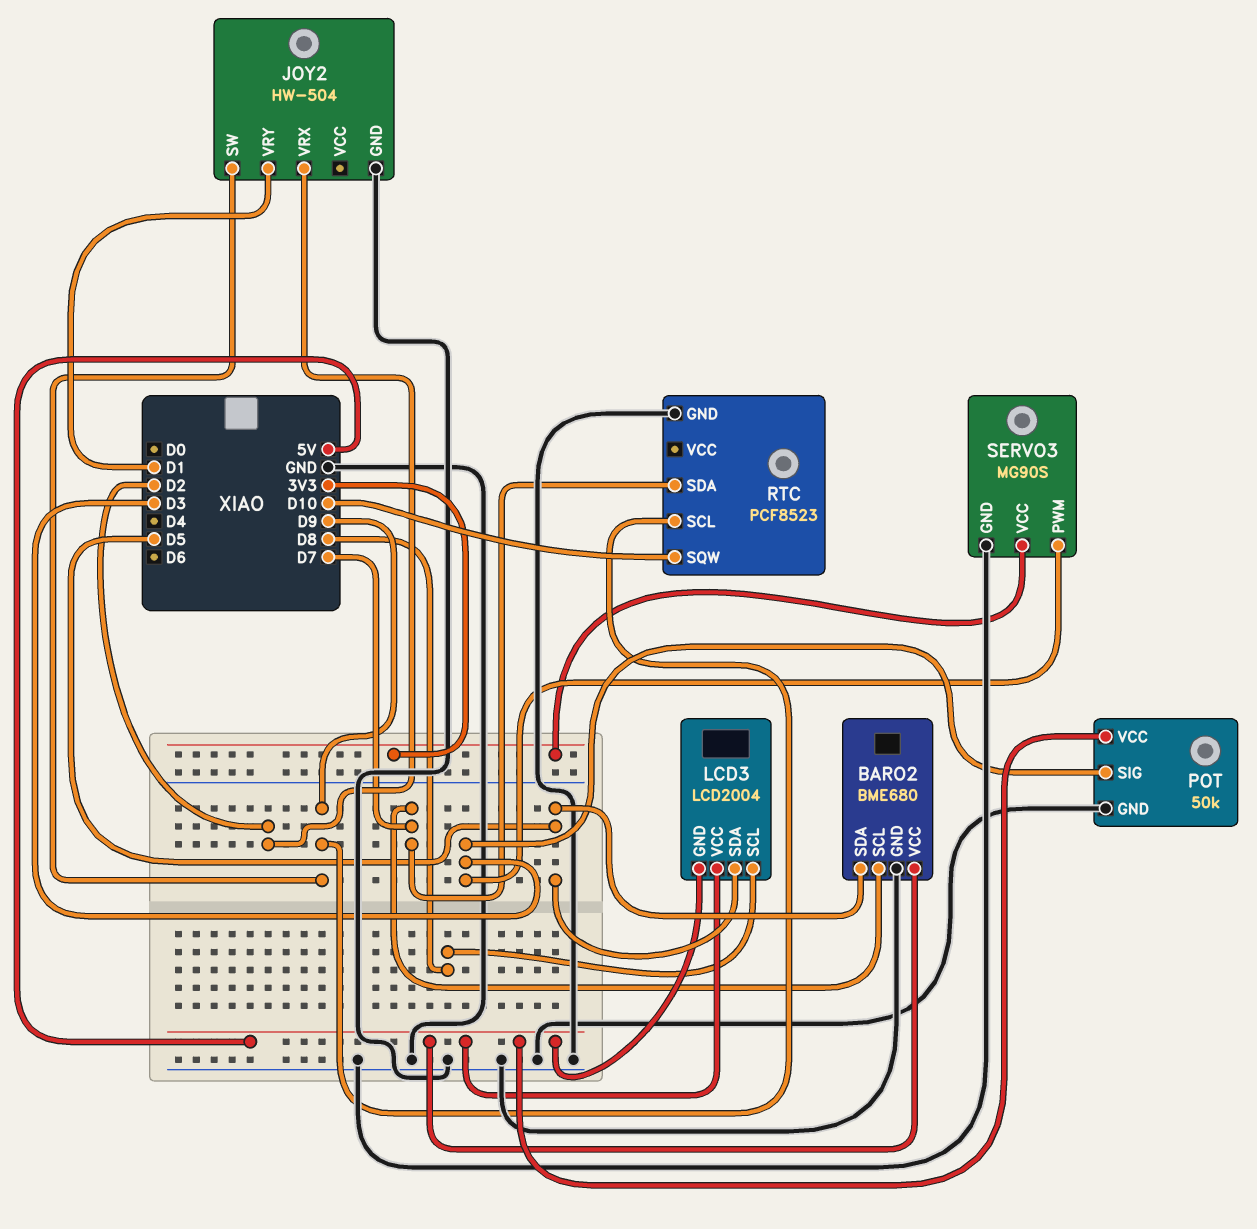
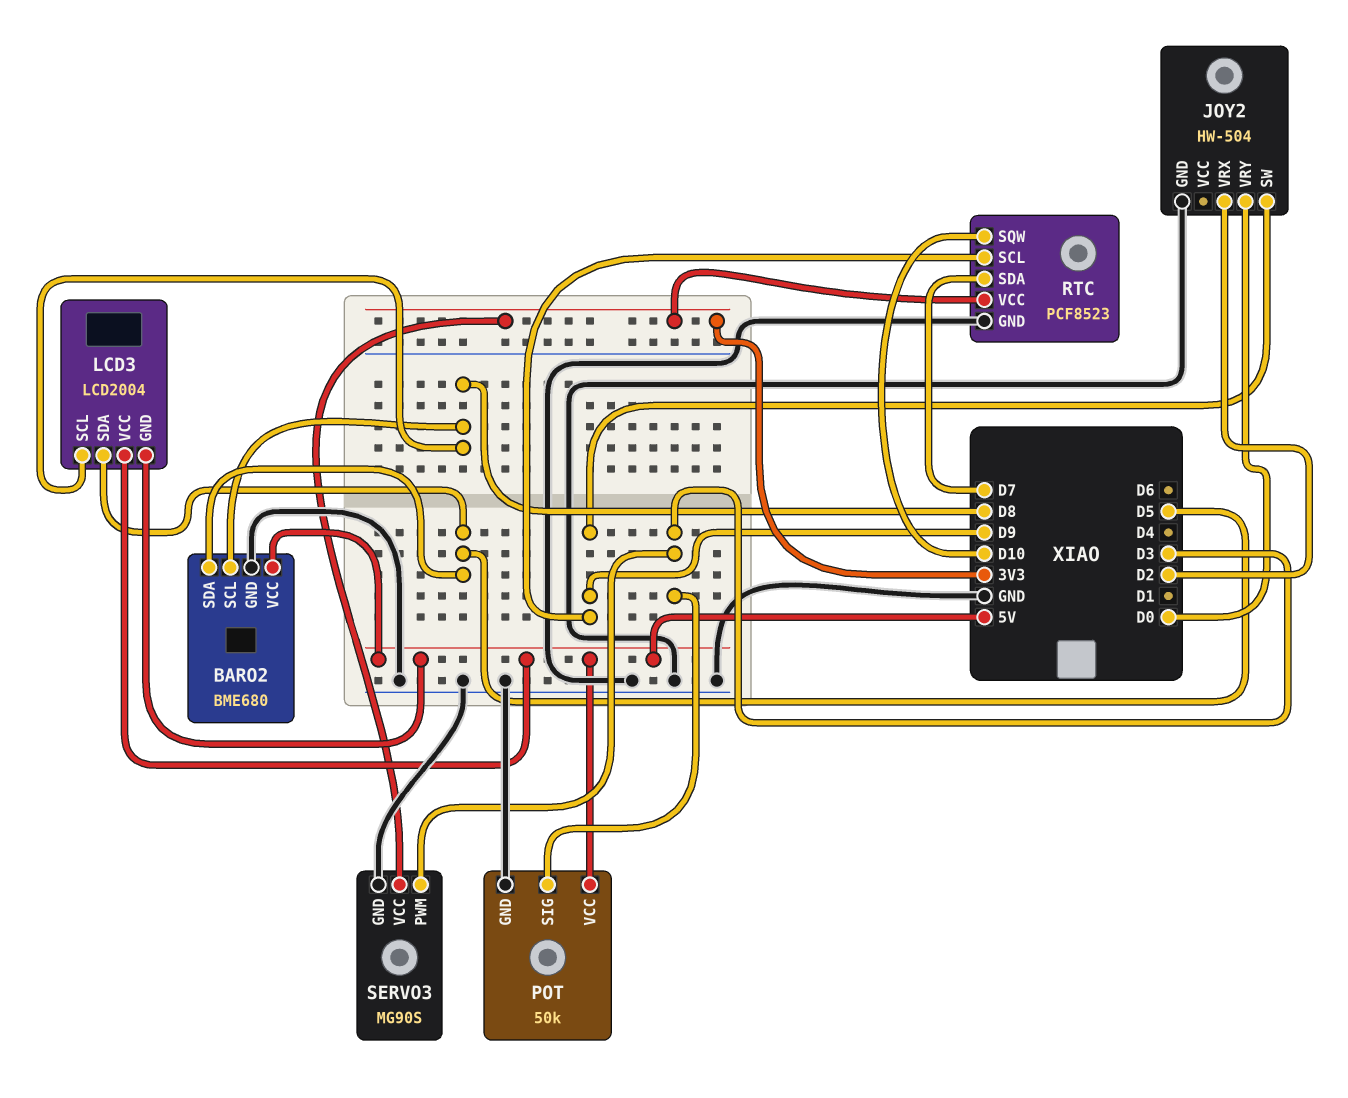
BARO2 pin SCL: D7 -> D8
JOY2 pin VRY: D1 -> D0
RTC pin VCC: none -> 3V3

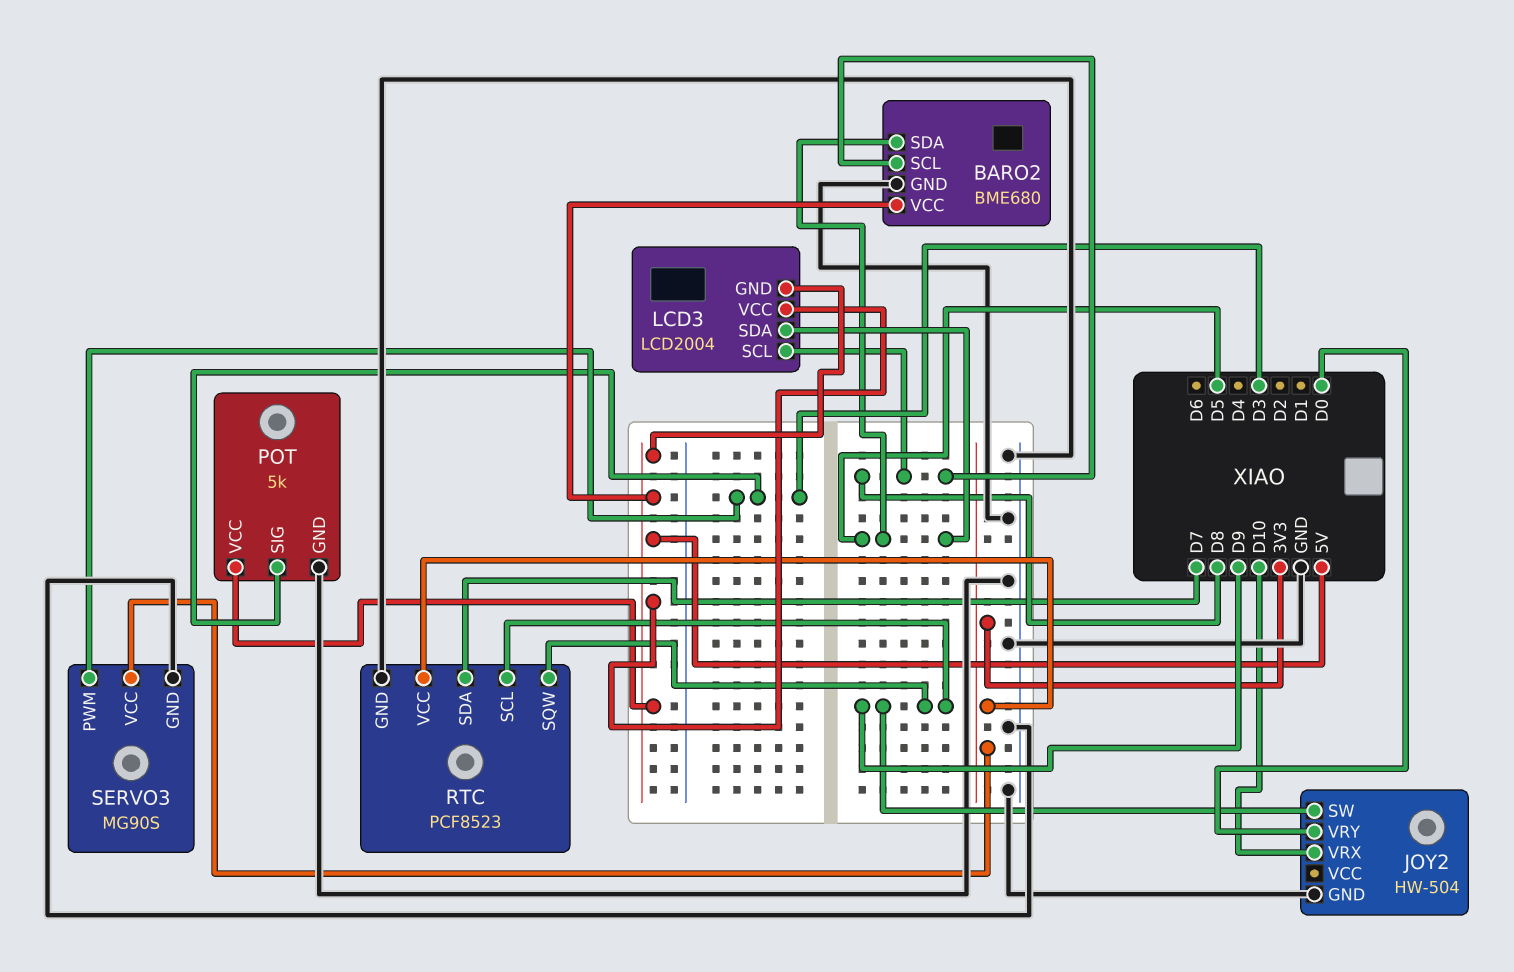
JOY2 pin VRX: D2 -> D10
POT: 50k -> 5k
RTC pin SQW: D10 -> D9

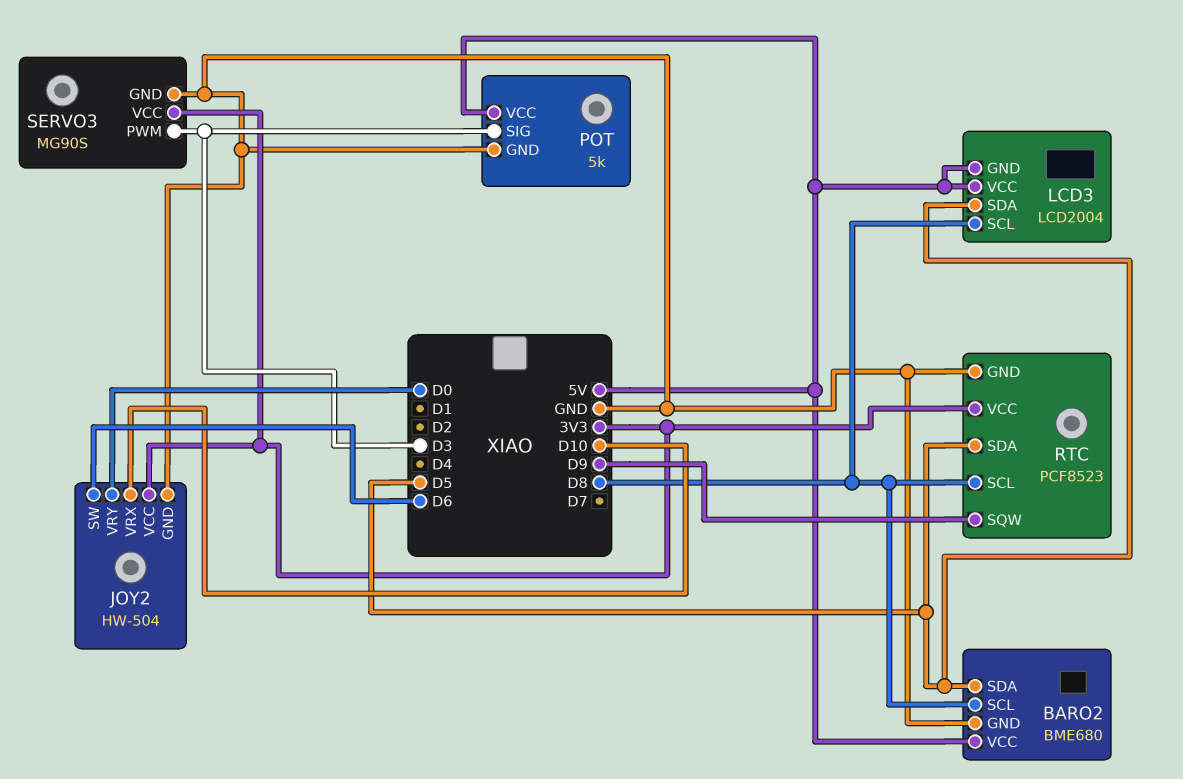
JOY2 pin SW: D9 -> D6
JOY2 pin VCC: none -> 3V3
RTC pin SCL: D9 -> D8
RTC pin SDA: D7 -> D5

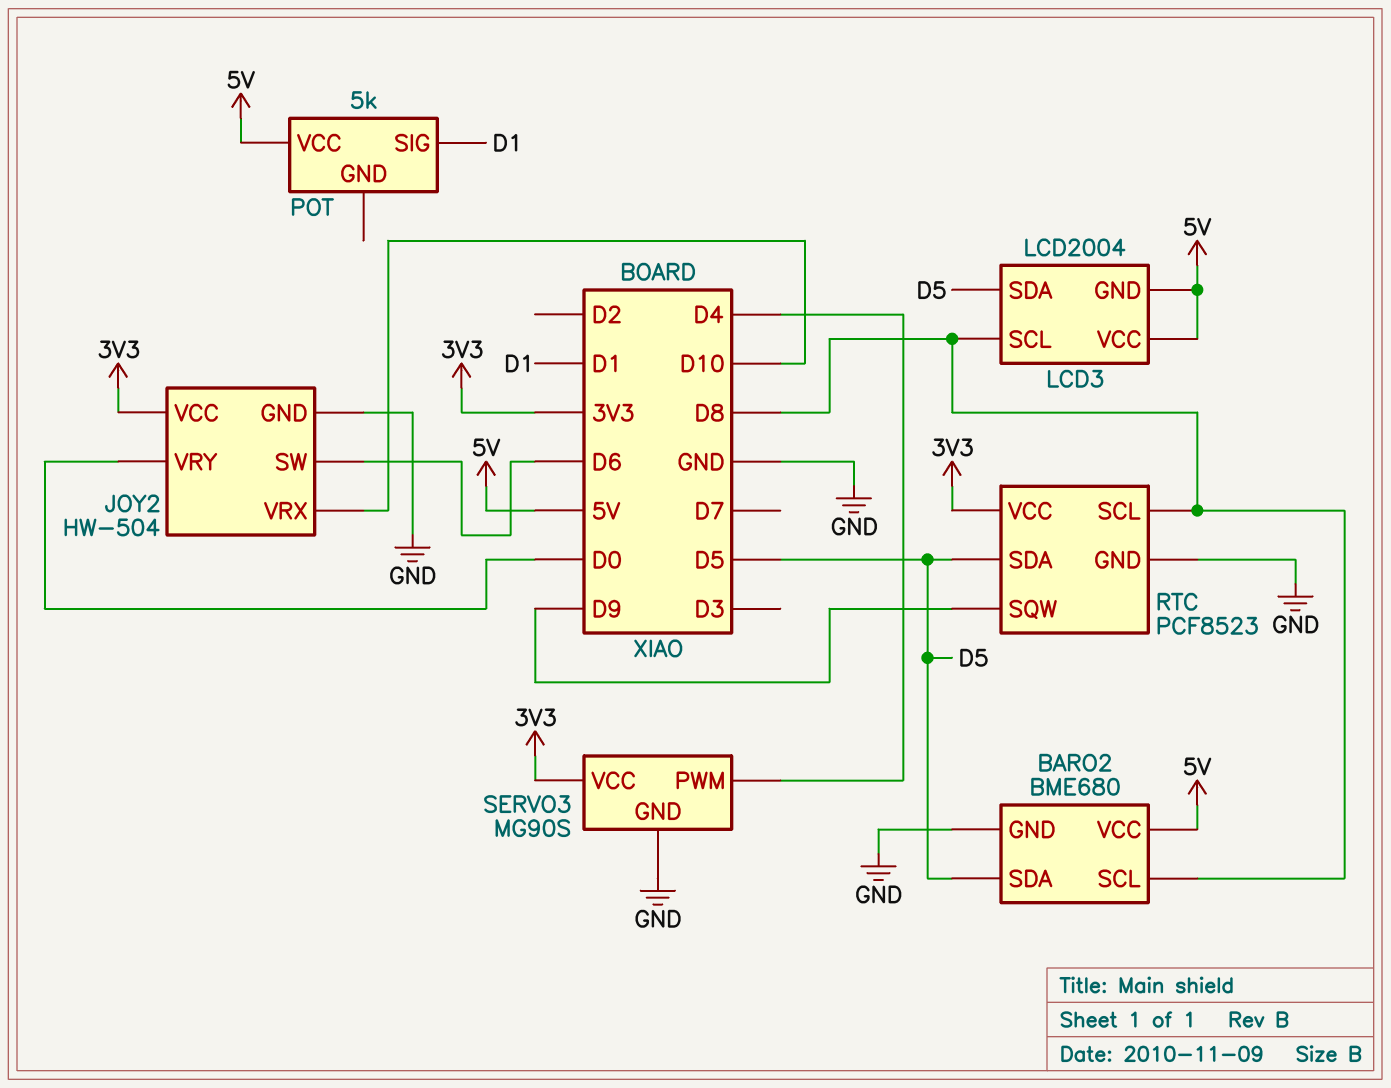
POT pin GND: GND -> none
POT pin SIG: D3 -> D1
SERVO3 pin PWM: D3 -> D4

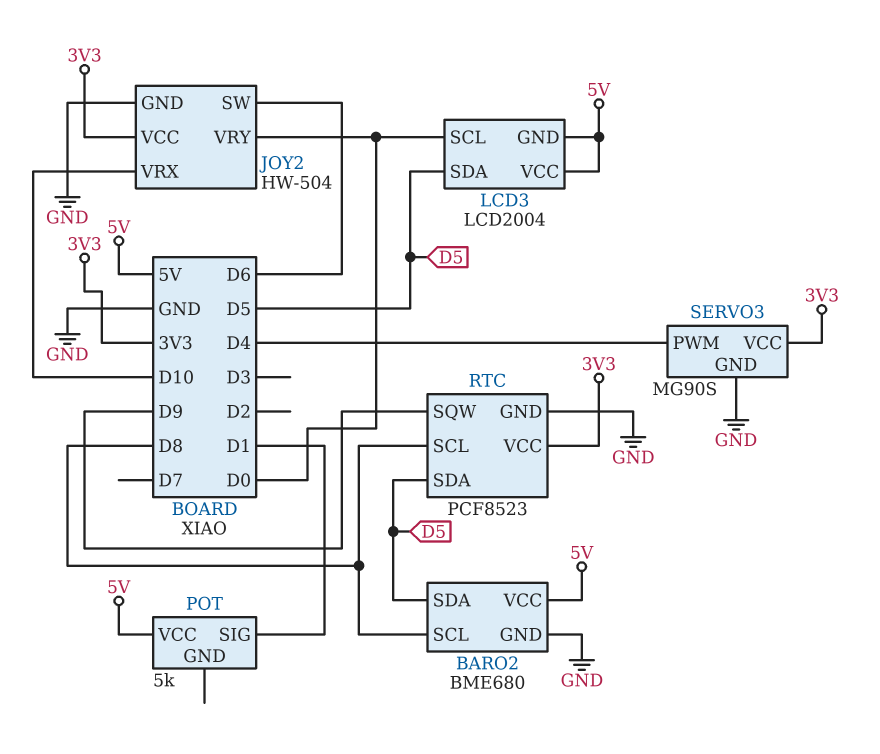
LCD3 pin SCL: D8 -> D0

